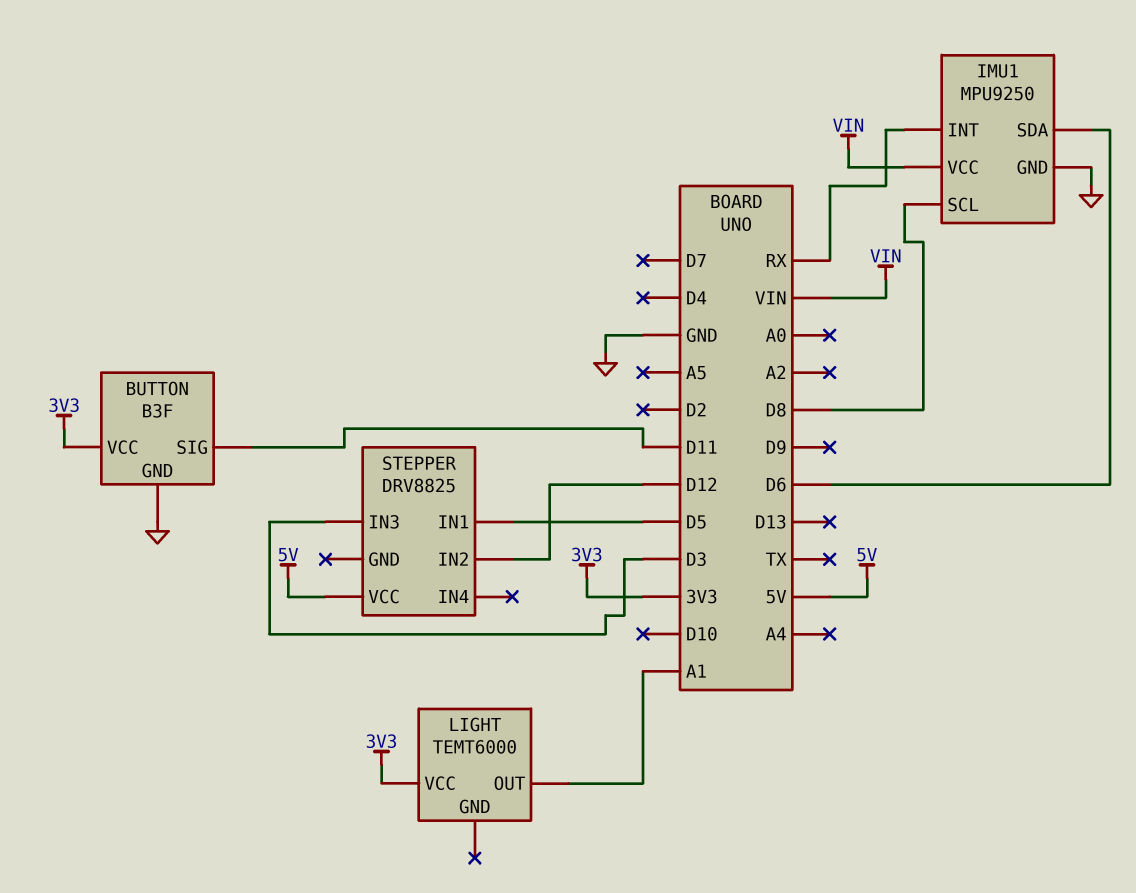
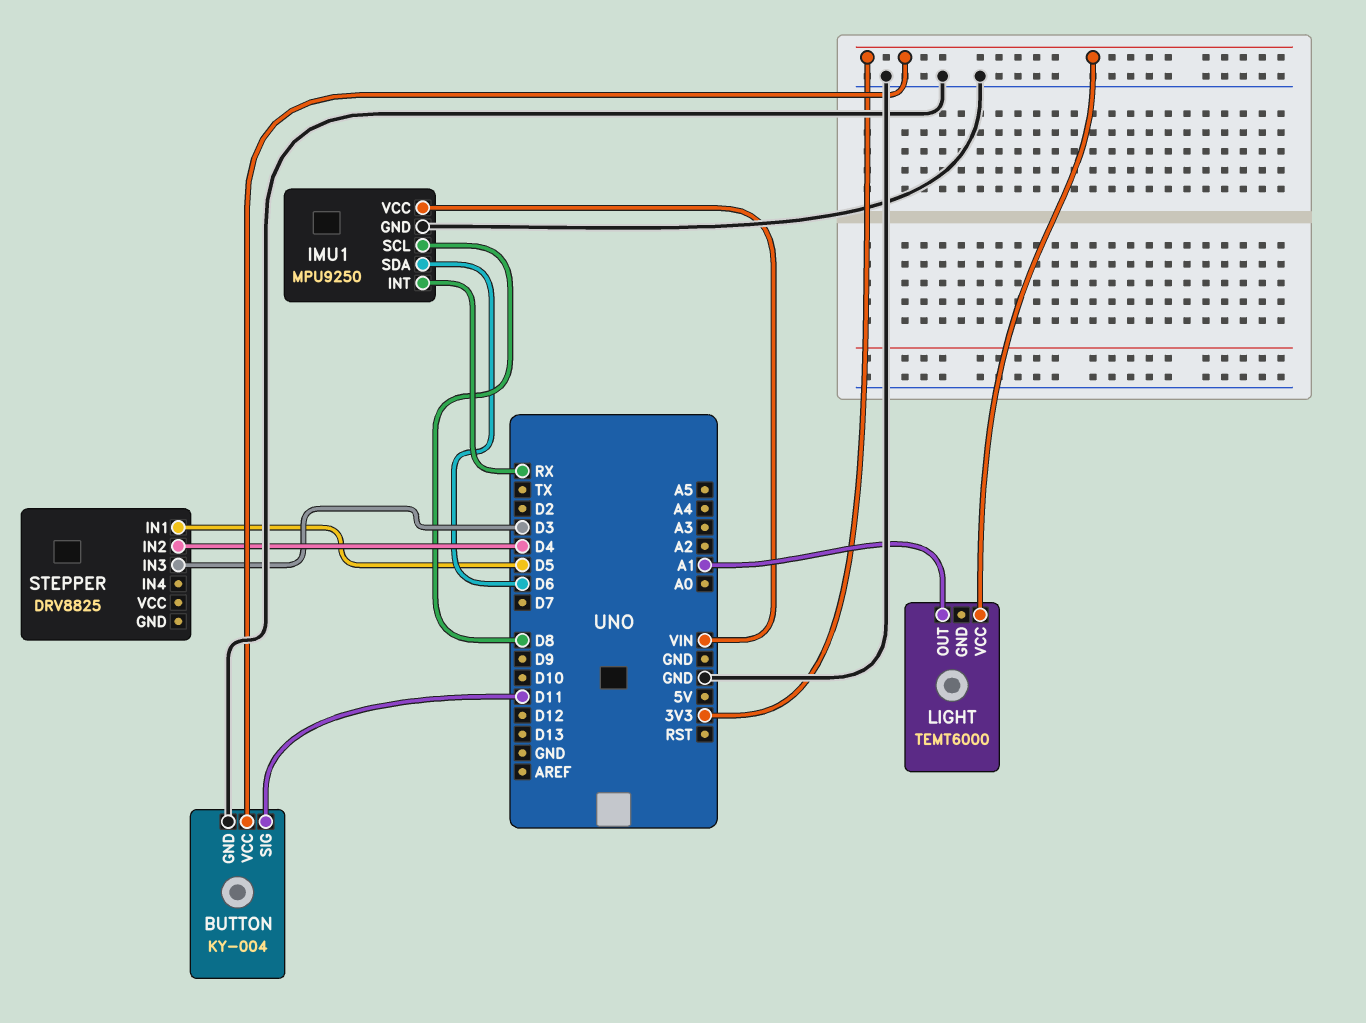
BUTTON: B3F -> KY-004
STEPPER pin IN2: D12 -> D4
STEPPER pin VCC: 5V -> none

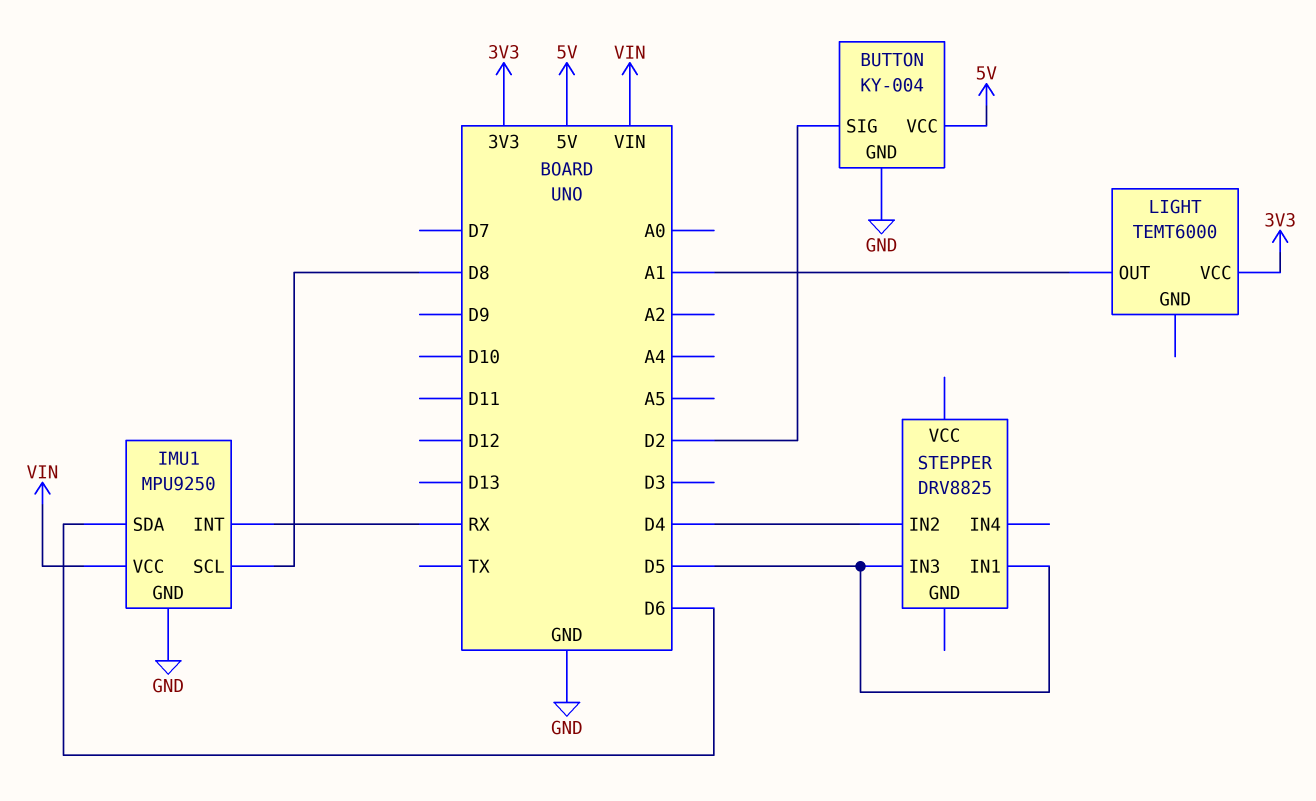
BUTTON pin SIG: D11 -> D2
BUTTON pin VCC: 3V3 -> 5V
STEPPER pin IN3: D3 -> D5

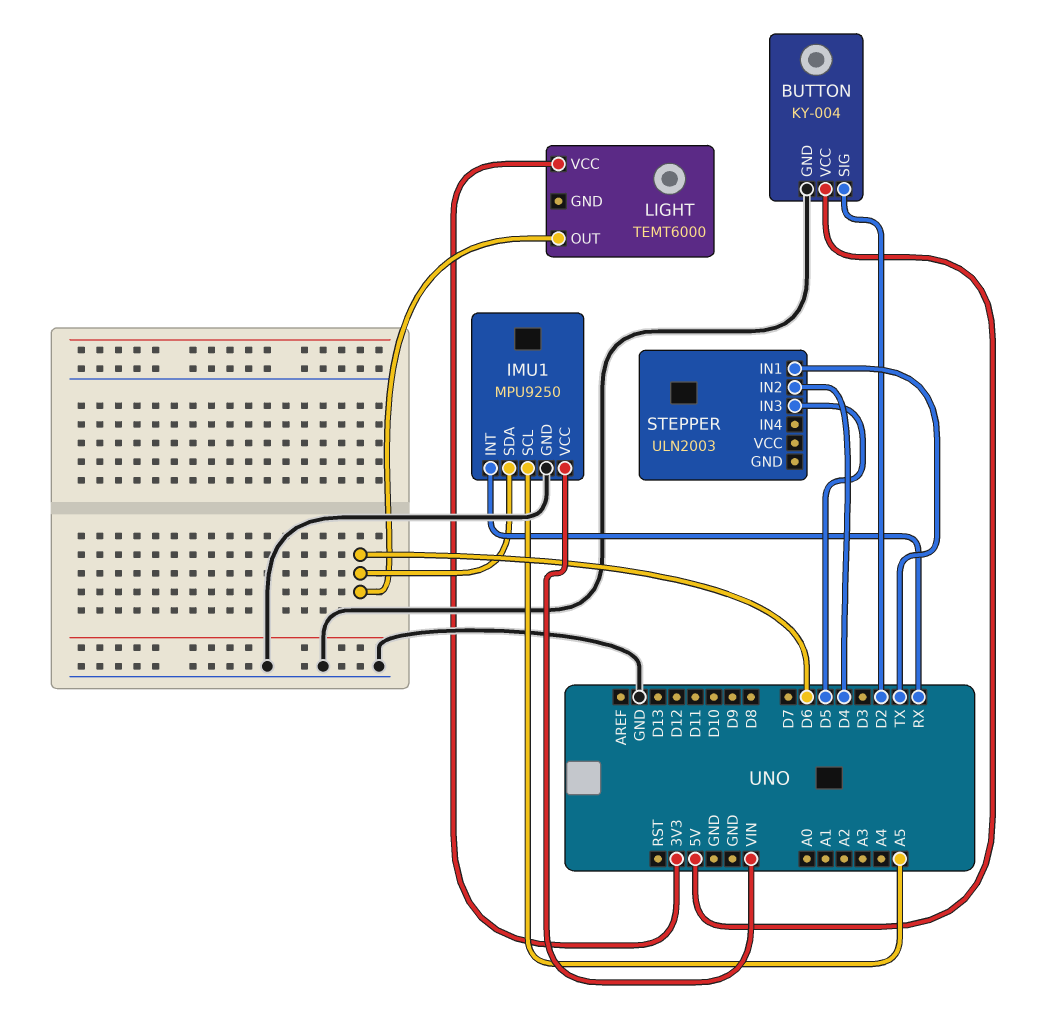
IMU1 pin SCL: D8 -> A5
LIGHT pin OUT: A1 -> D6
STEPPER: DRV8825 -> ULN2003
STEPPER pin IN1: D5 -> TX

